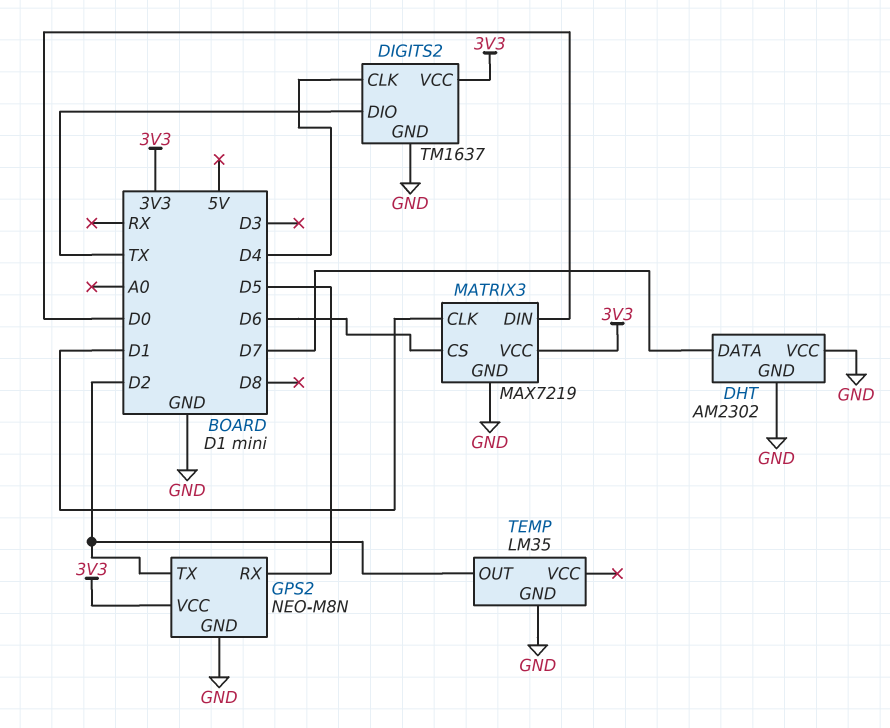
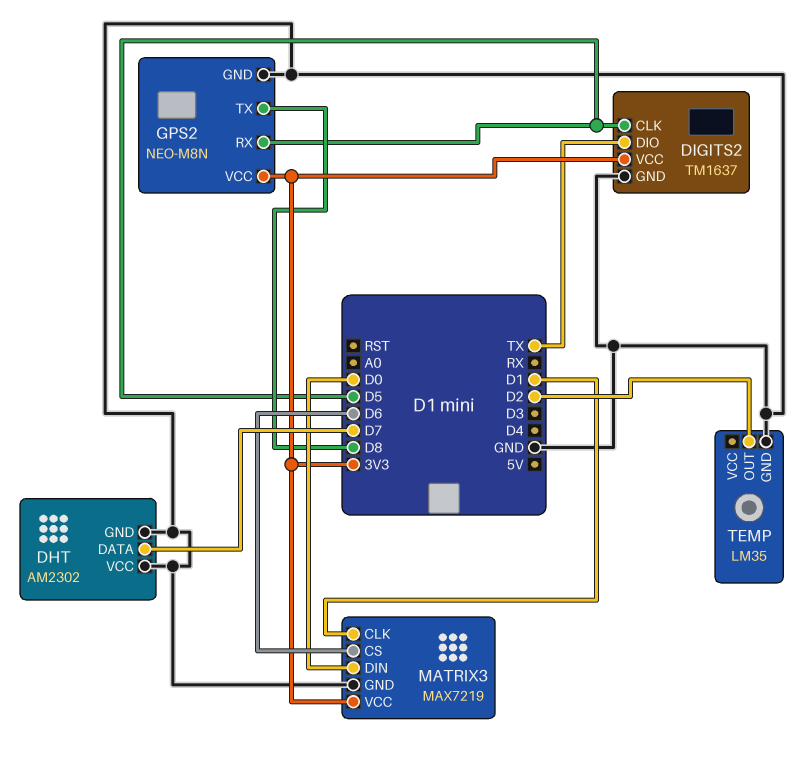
DIGITS2 pin CLK: D4 -> D5
GPS2 pin TX: D2 -> D8

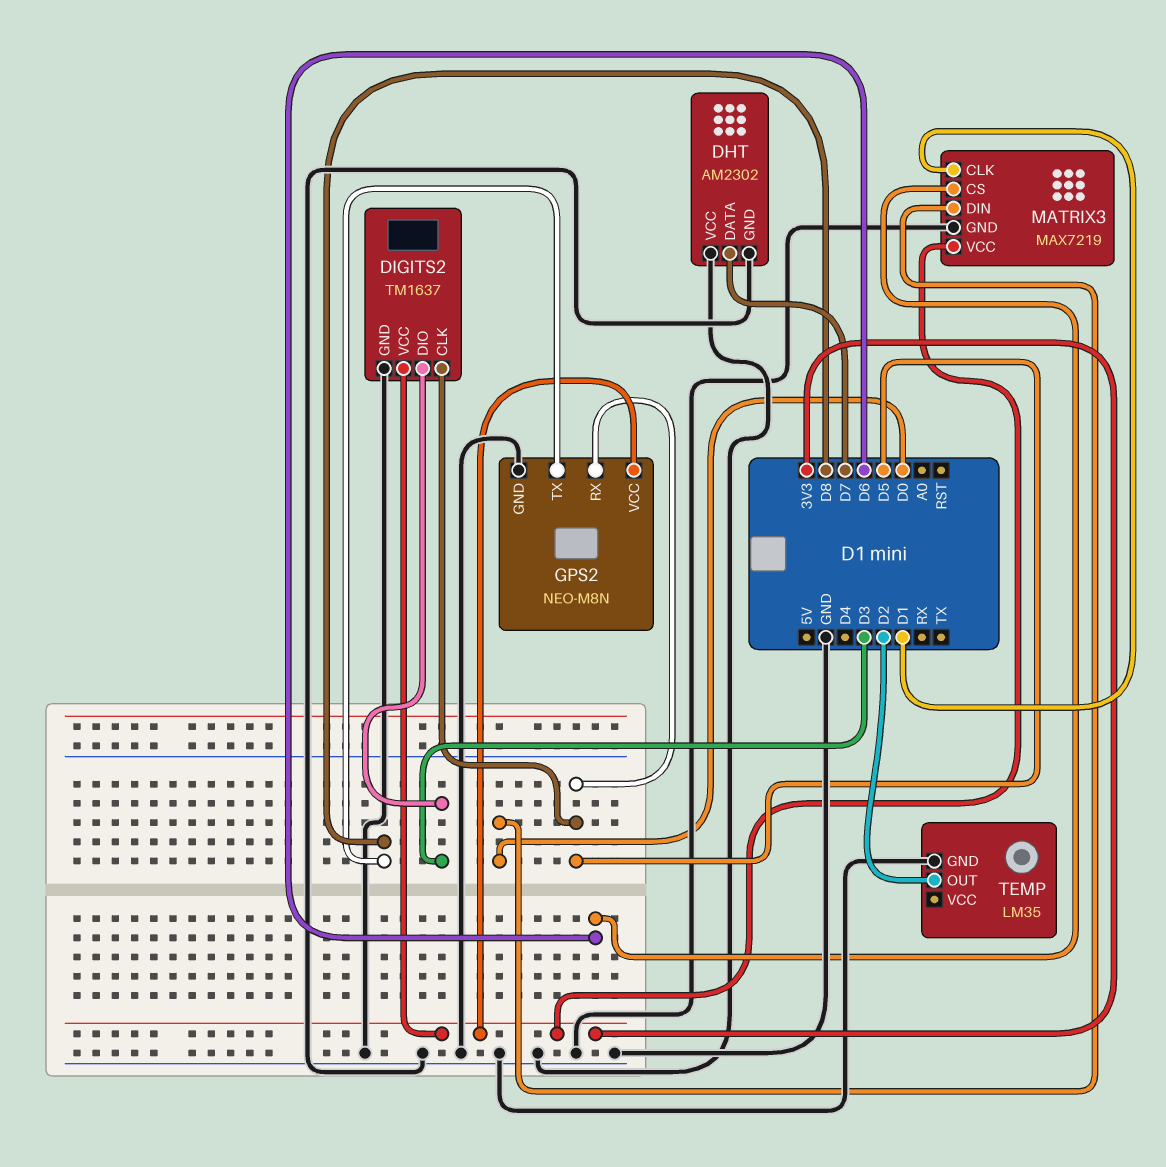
DIGITS2 pin DIO: TX -> D3

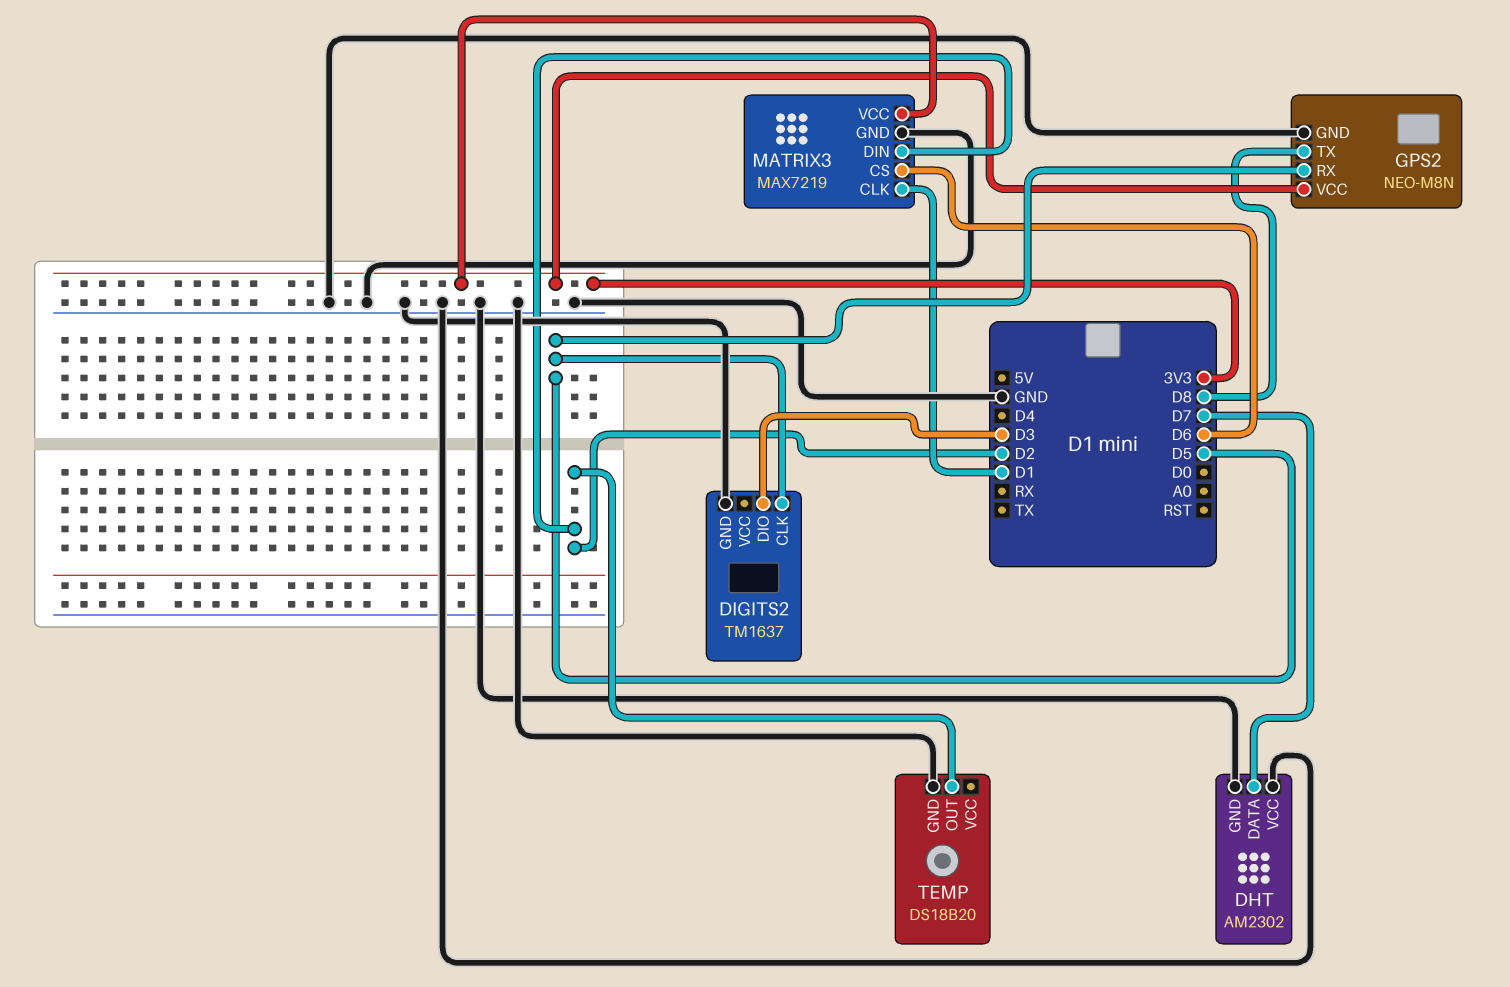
DIGITS2 pin VCC: 3V3 -> none
MATRIX3 pin DIN: D0 -> D2
TEMP: LM35 -> DS18B20

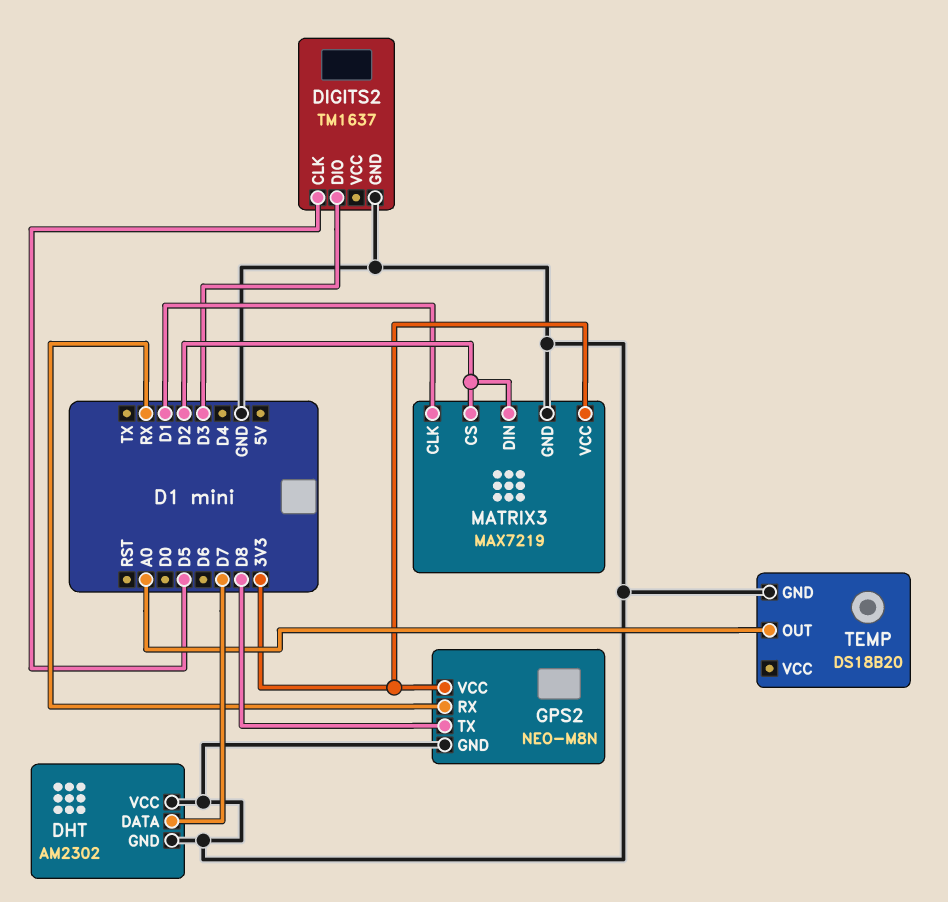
GPS2 pin RX: D5 -> RX
MATRIX3 pin CS: D6 -> D2
TEMP pin OUT: D2 -> A0

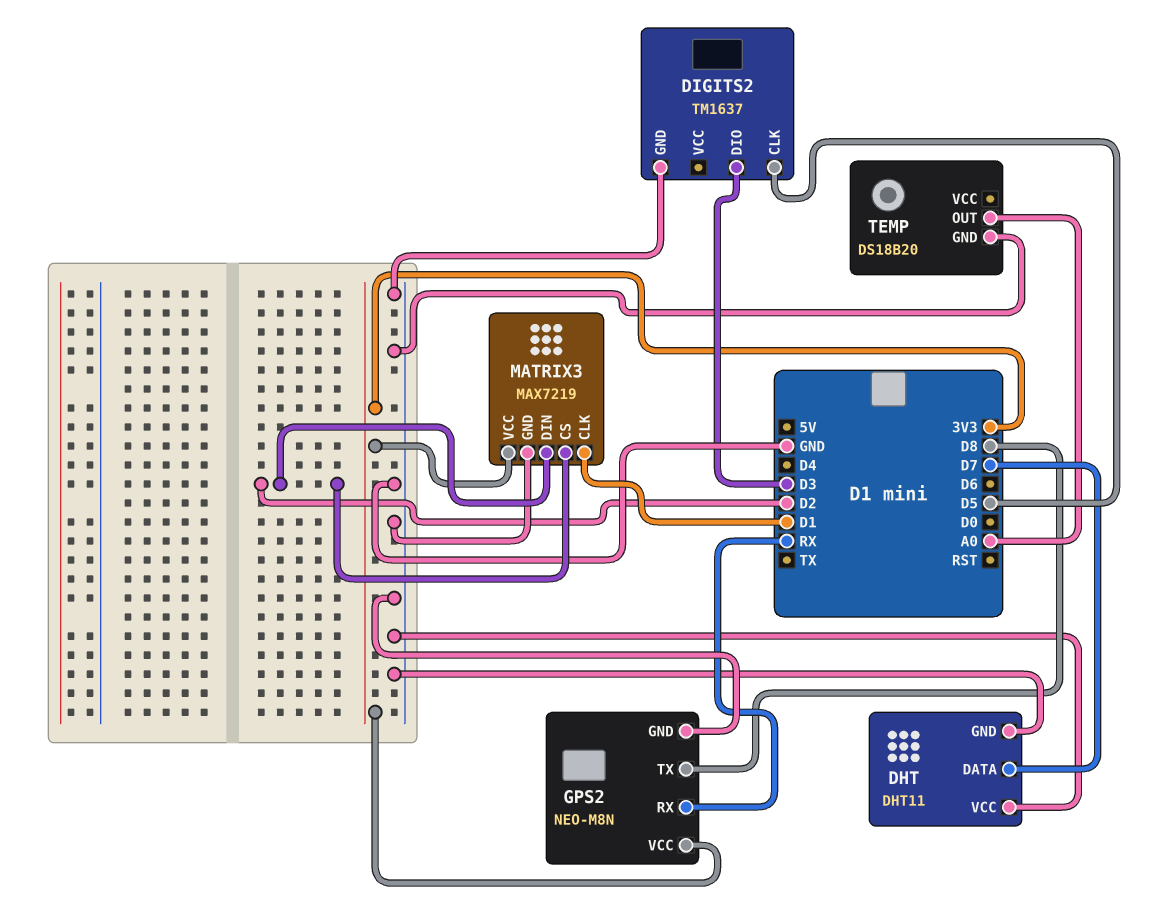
DHT: AM2302 -> DHT11

